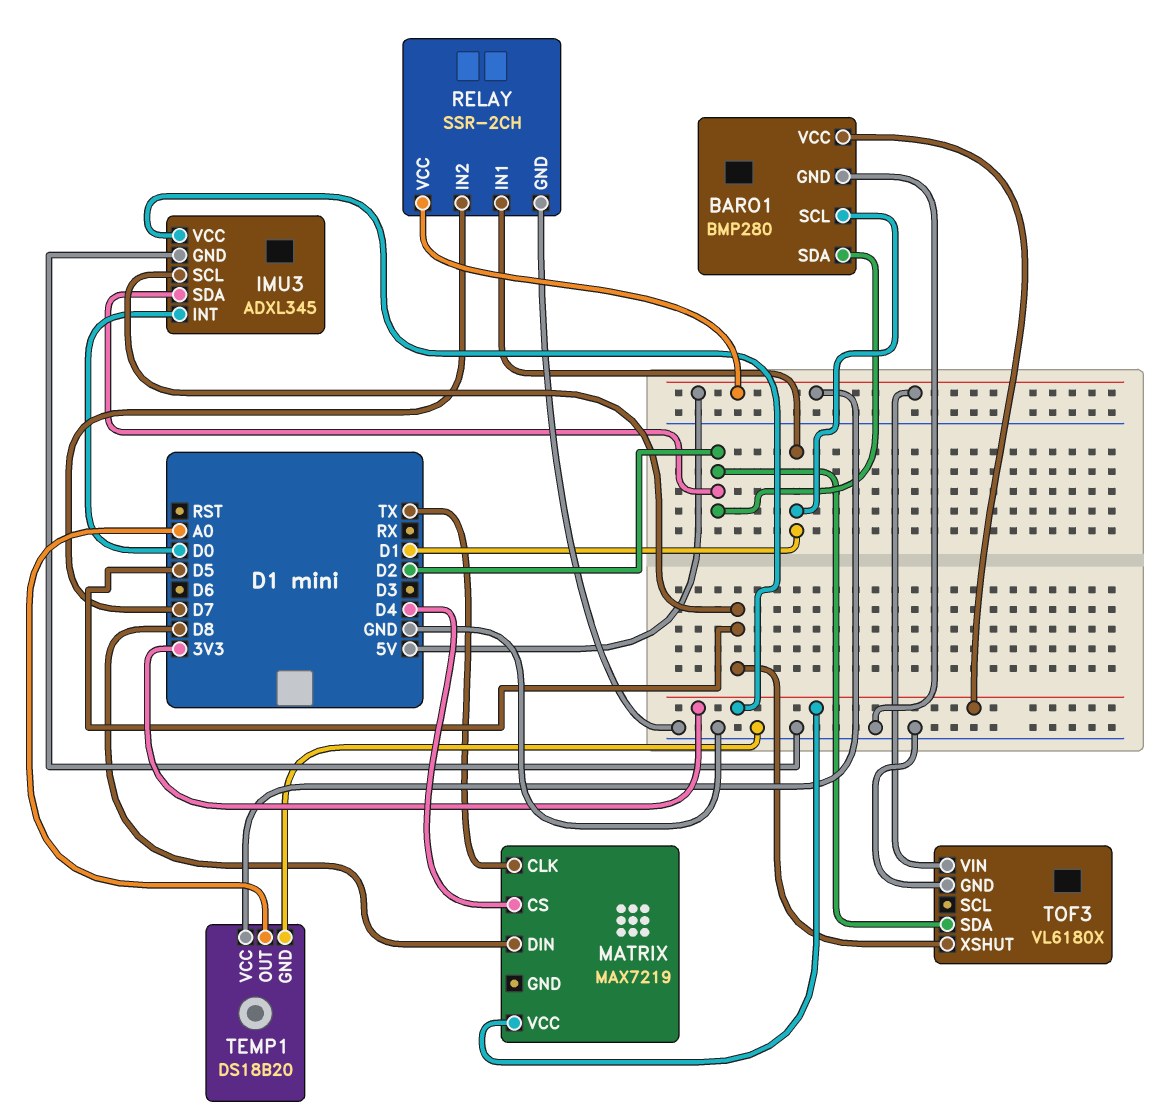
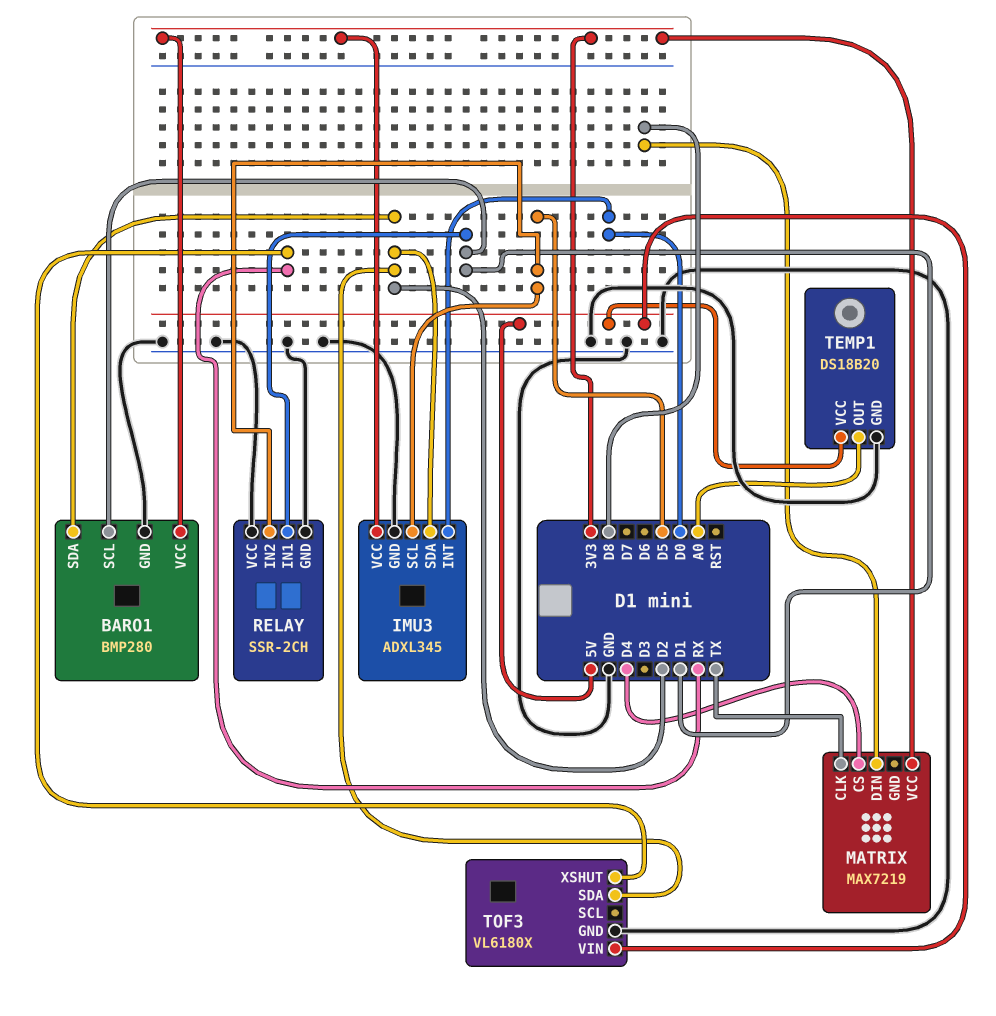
RELAY pin IN2: D7 -> D5
RELAY pin VCC: 5V -> GND
TOF3 pin XSHUT: D5 -> RX

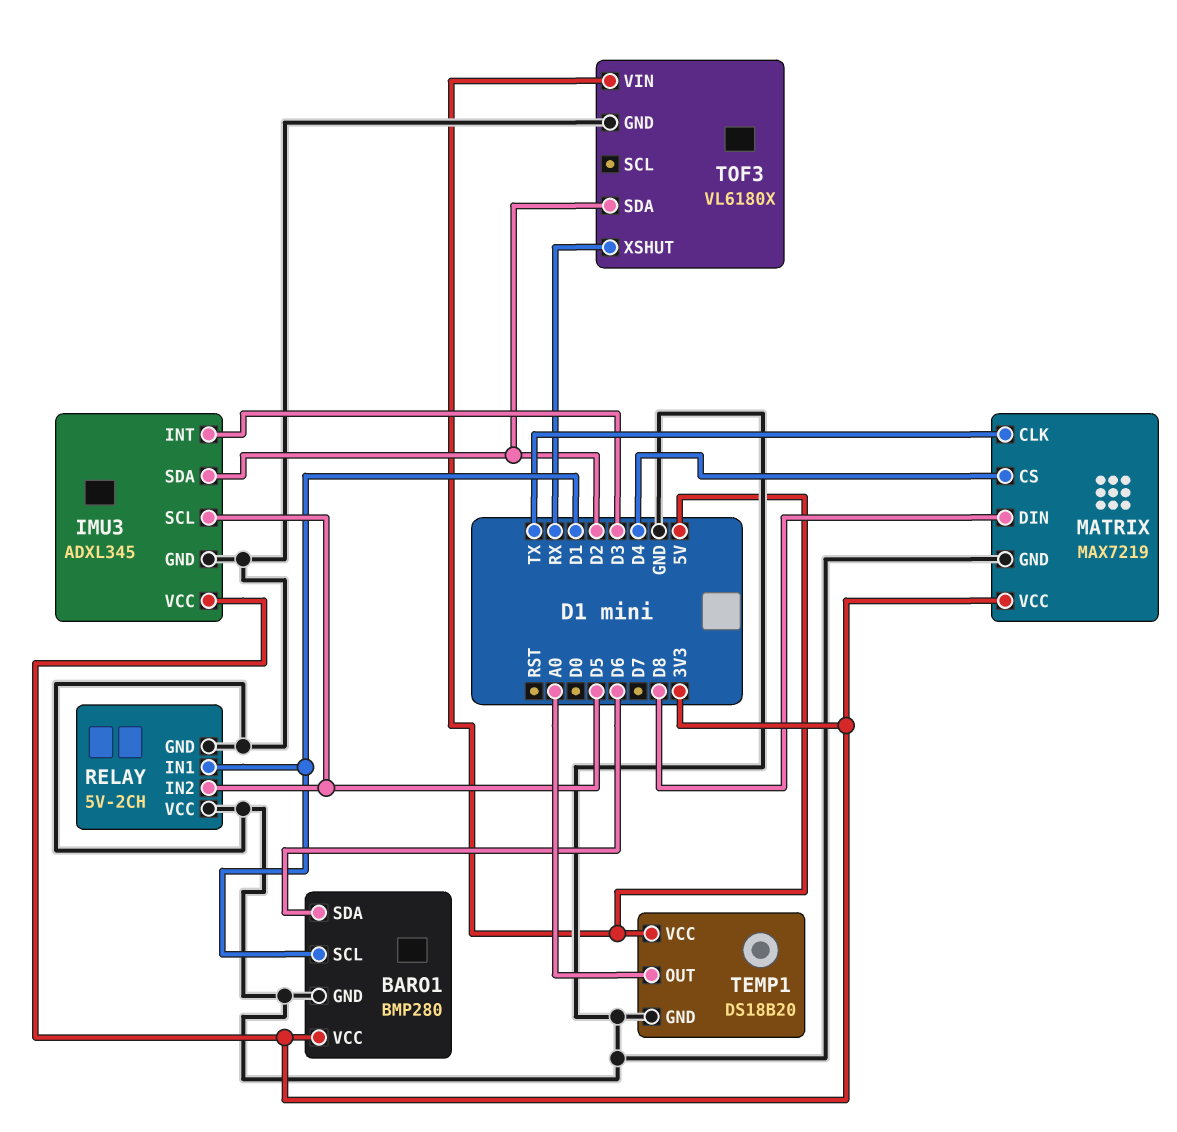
BARO1 pin SDA: D2 -> D6
IMU3 pin INT: D0 -> D3
MATRIX pin GND: none -> GND
RELAY: SSR-2CH -> 5V-2CH

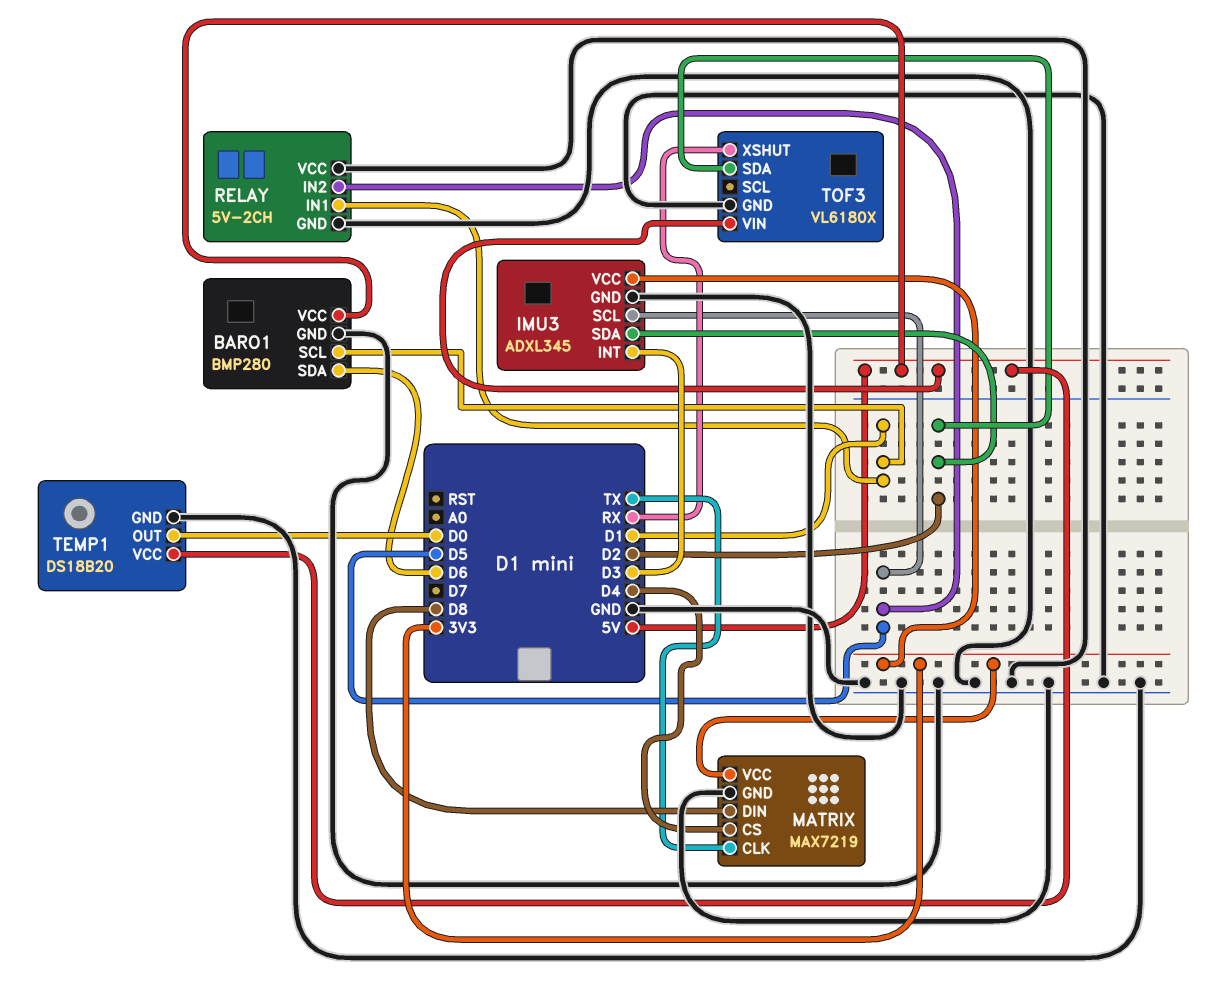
BARO1 pin VCC: 3V3 -> 5V
TEMP1 pin OUT: A0 -> D0

